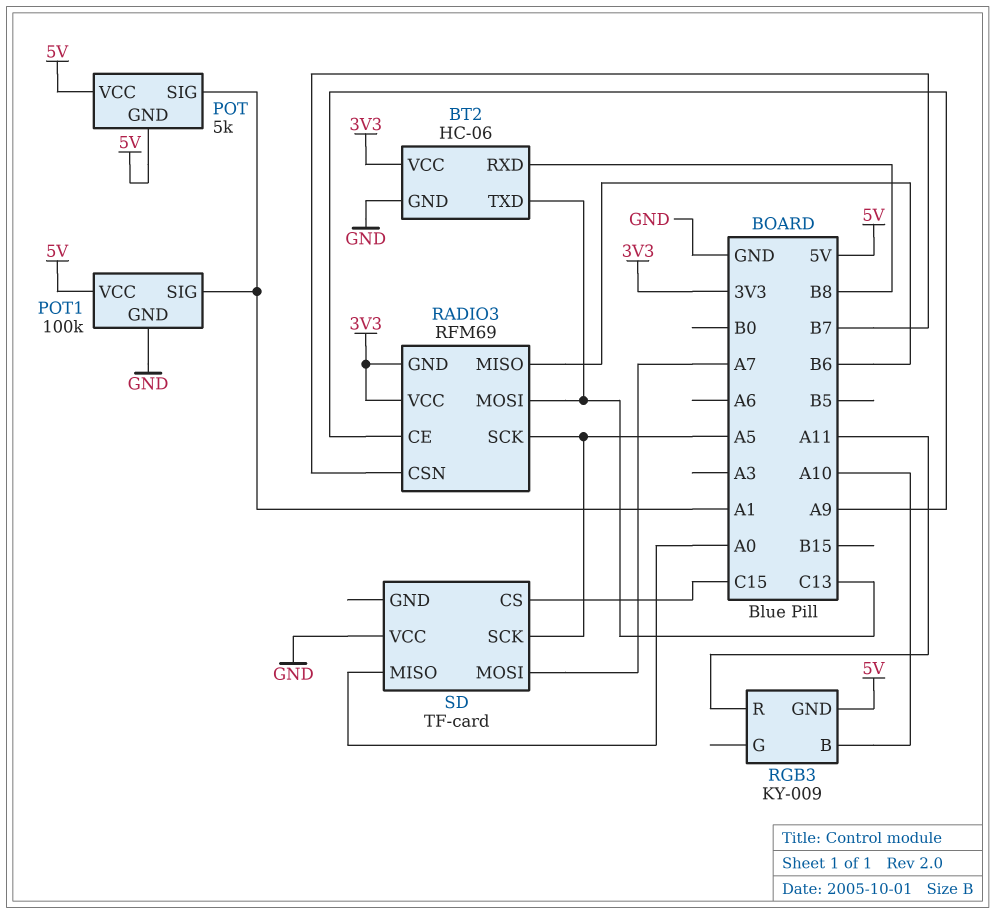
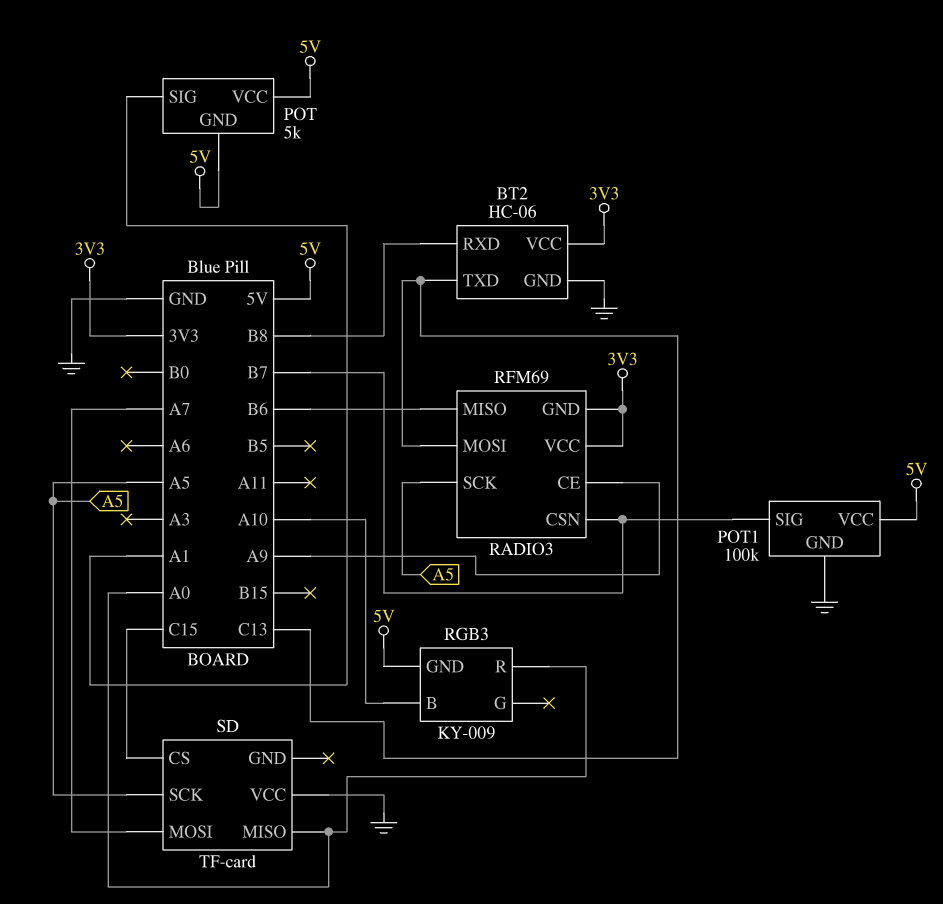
POT1 pin SIG: A1 -> B7
RGB3 pin R: A11 -> A0

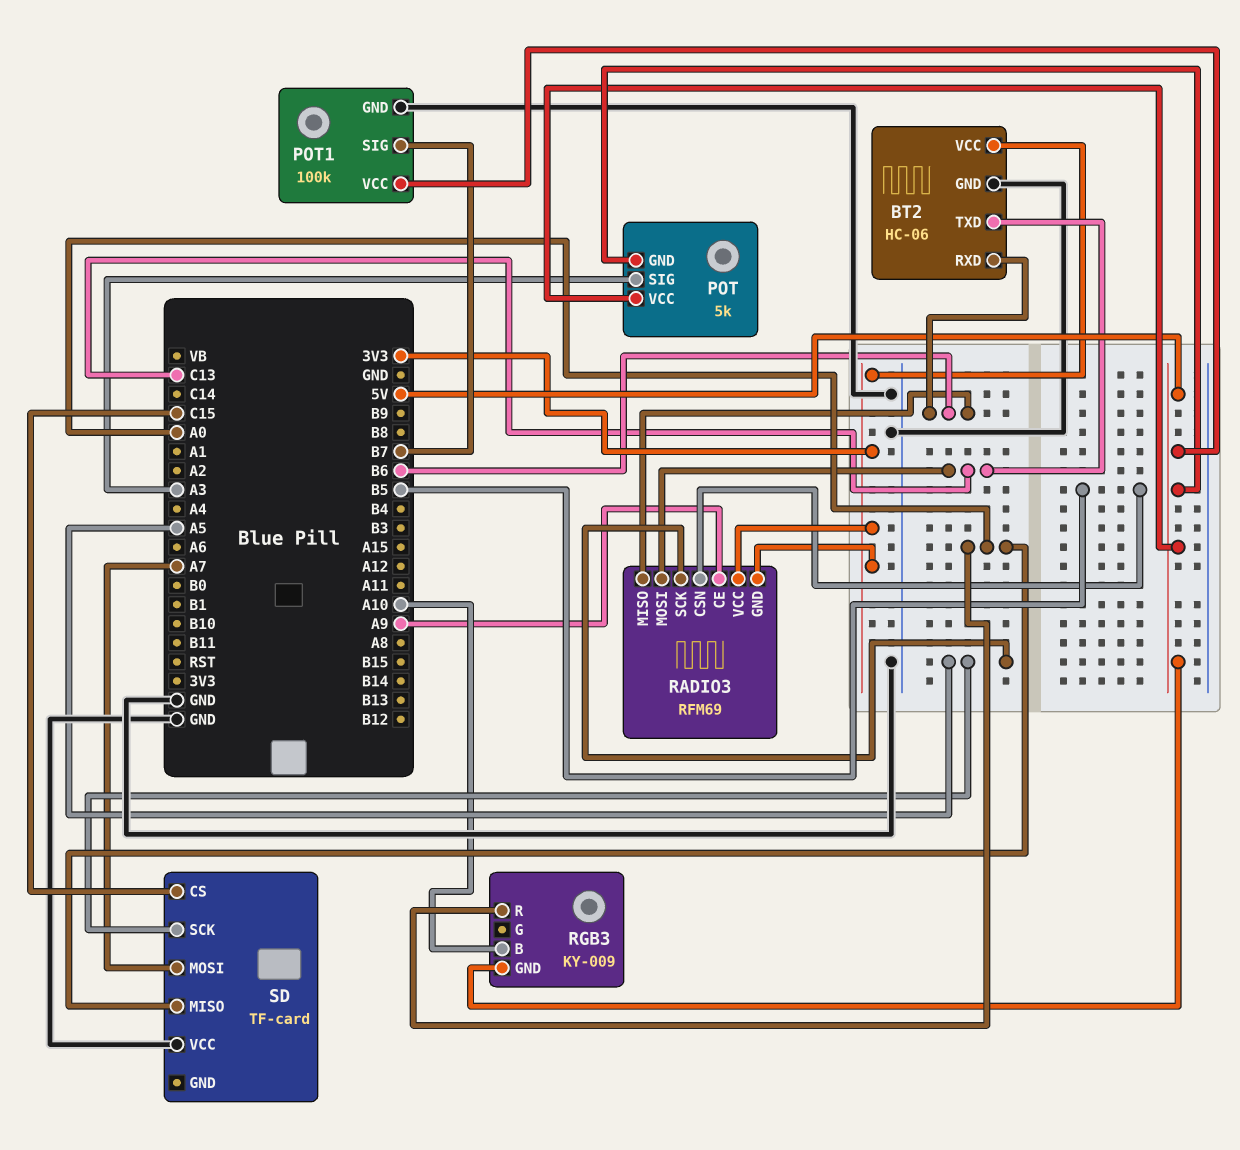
BT2 pin RXD: B8 -> B6
POT pin SIG: A1 -> A3
RADIO3 pin CSN: B7 -> B5

